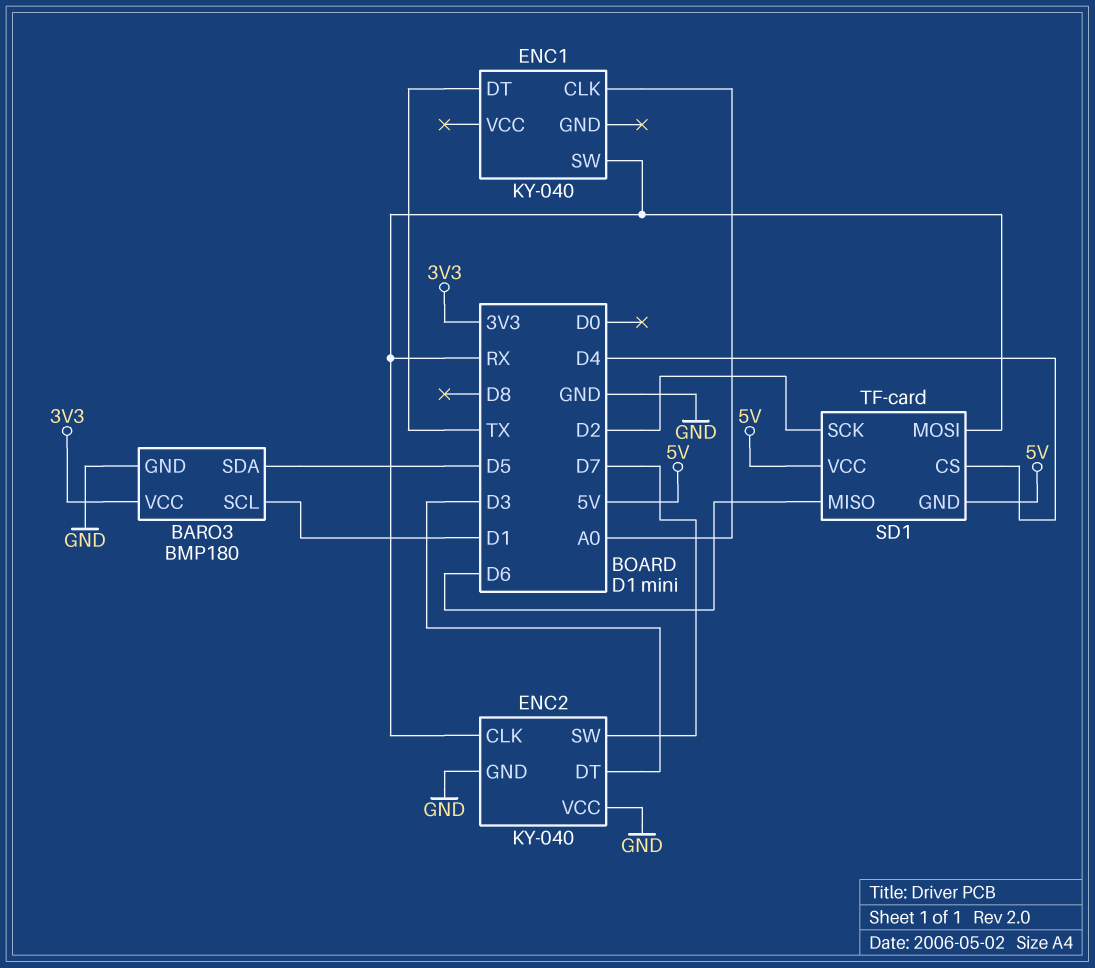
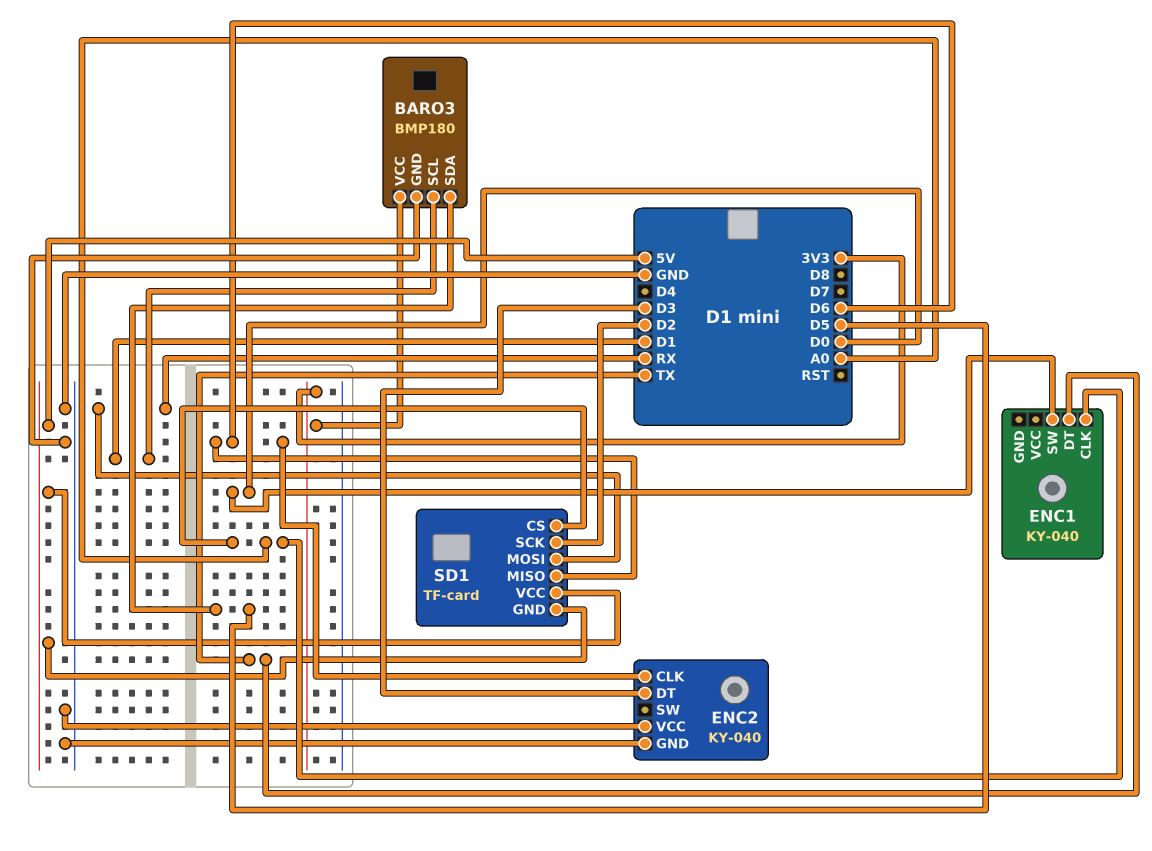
ENC1 pin SW: RX -> D0
ENC2 pin CLK: RX -> D6
ENC2 pin SW: D7 -> none
SD1 pin CS: D4 -> A0

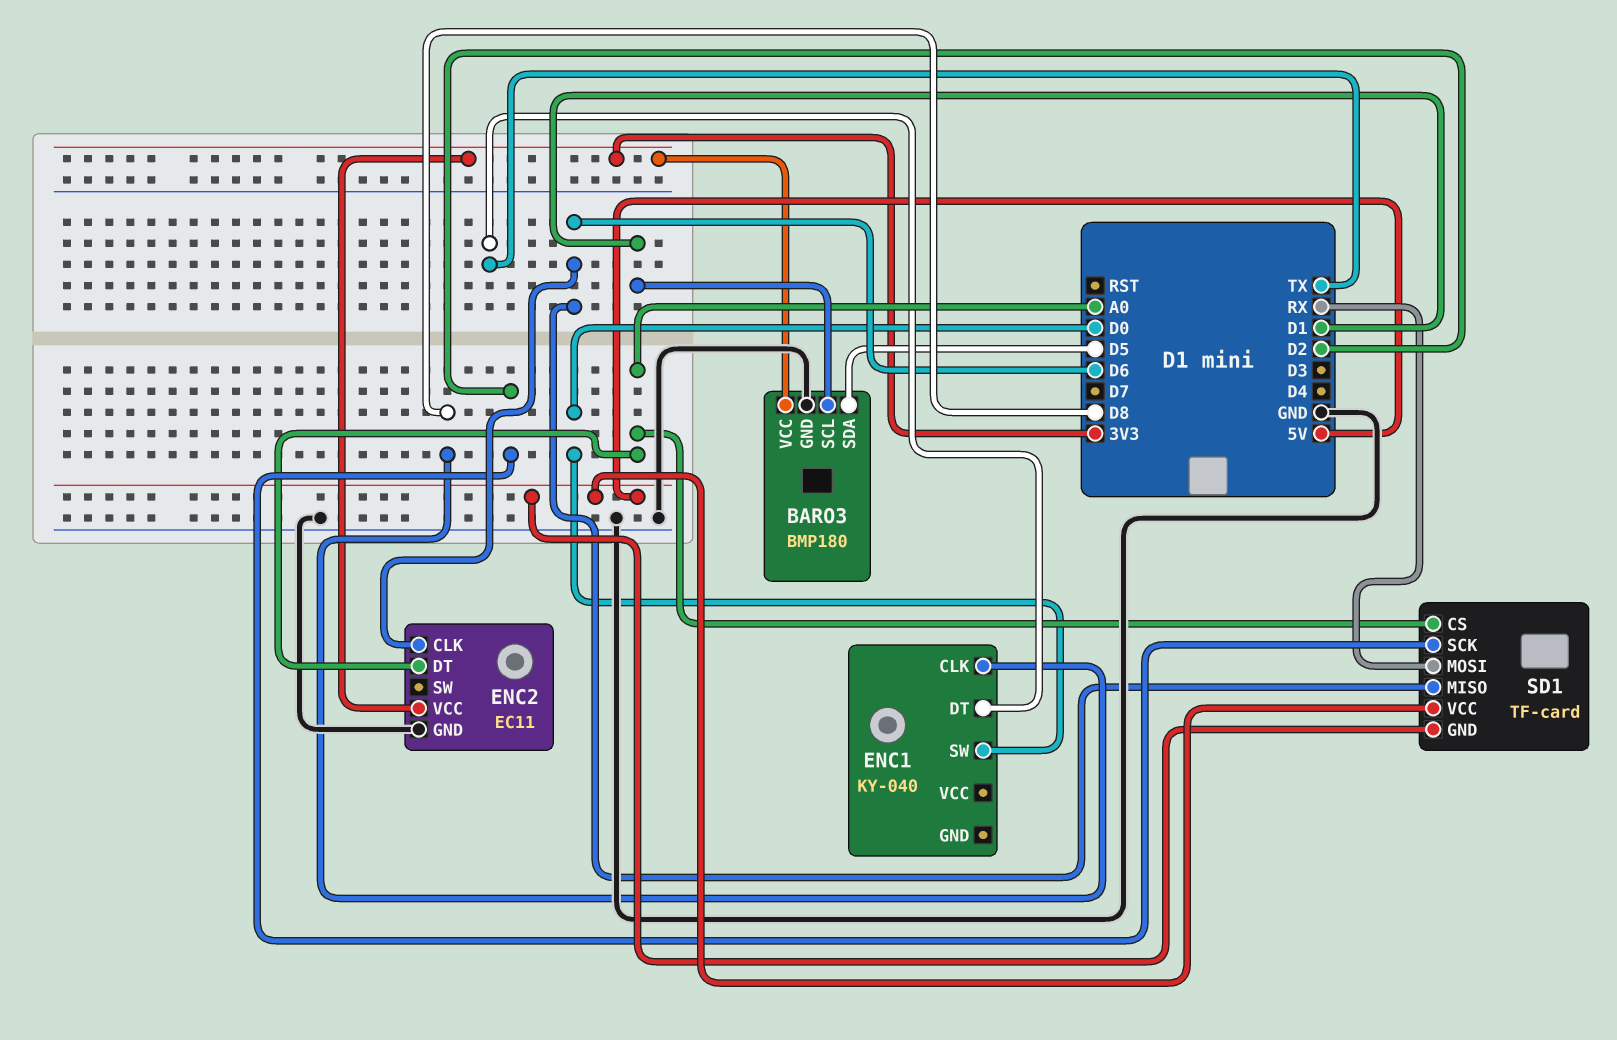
ENC1 pin CLK: A0 -> D8
ENC2: KY-040 -> EC11
ENC2 pin DT: D3 -> A0
ENC2 pin VCC: GND -> 3V3

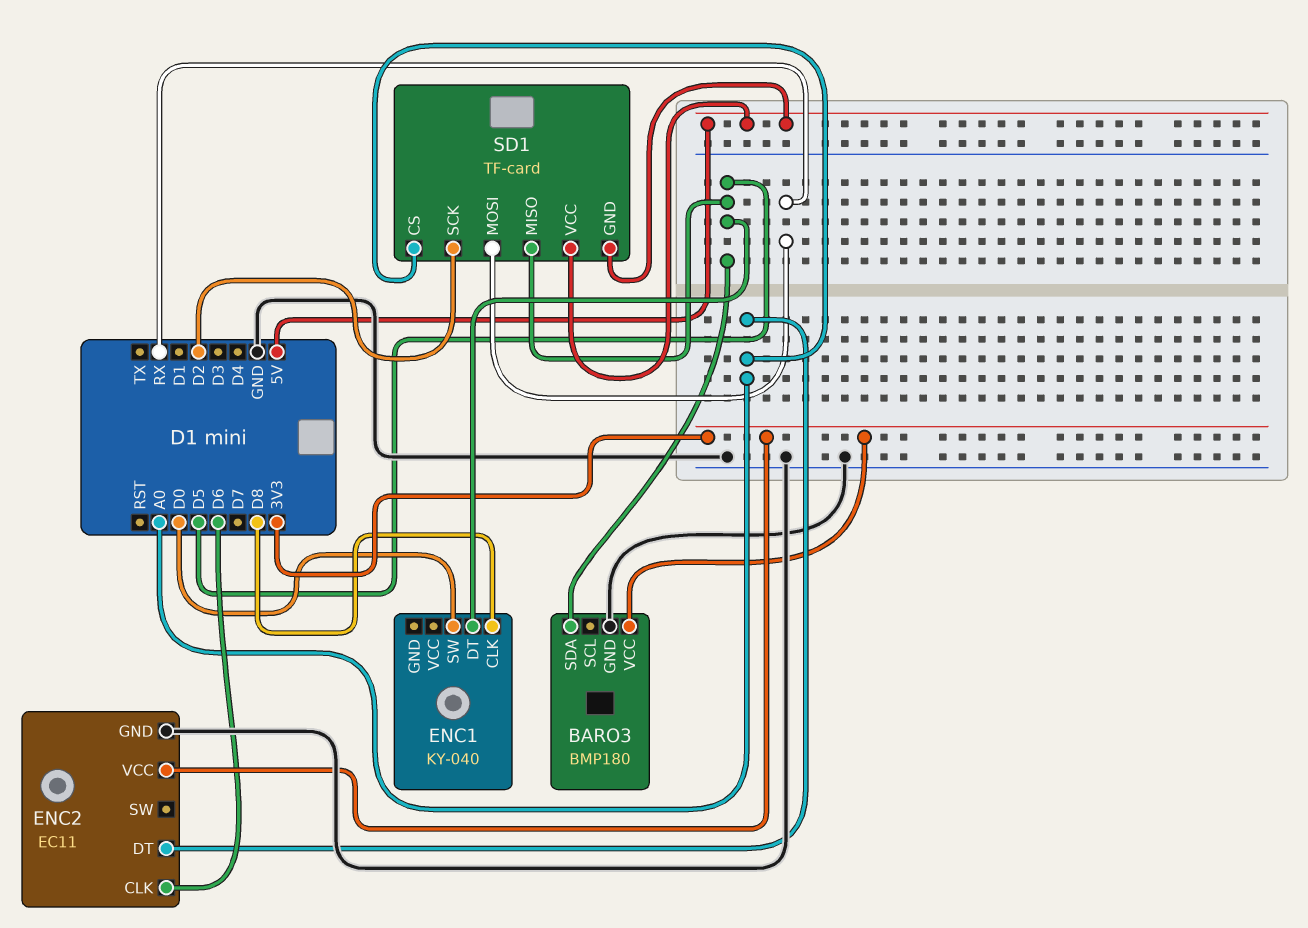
BARO3 pin SCL: D1 -> none
ENC1 pin DT: TX -> D5
SD1 pin MISO: D6 -> D5

